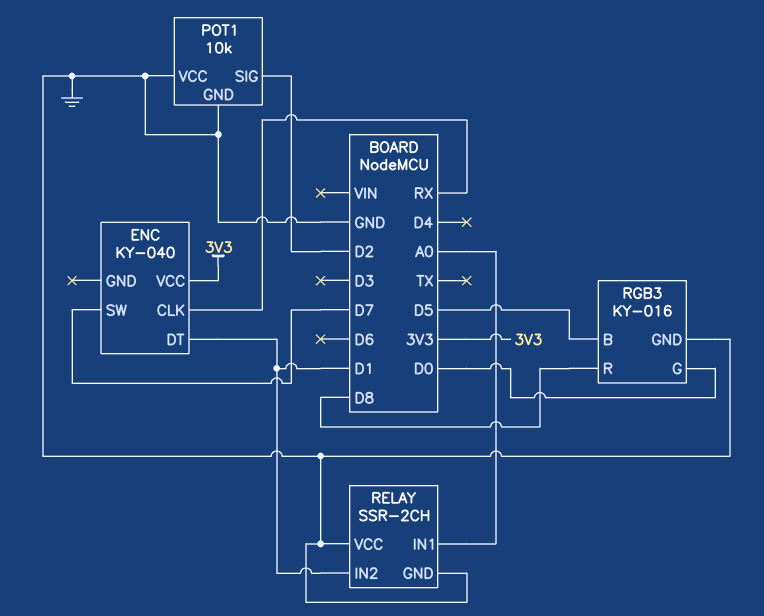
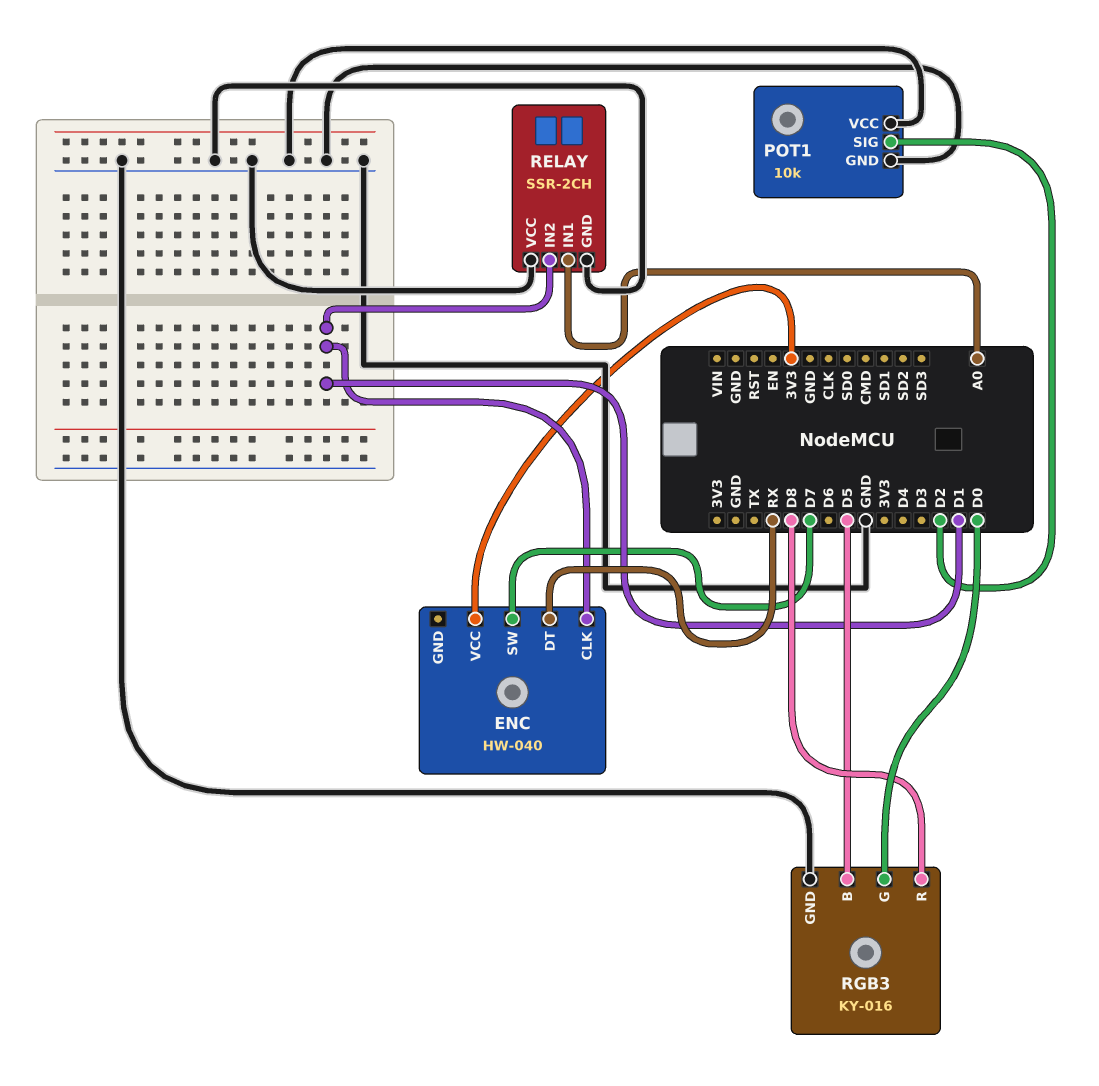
ENC: KY-040 -> HW-040
ENC pin CLK: RX -> D1
ENC pin DT: D1 -> RX

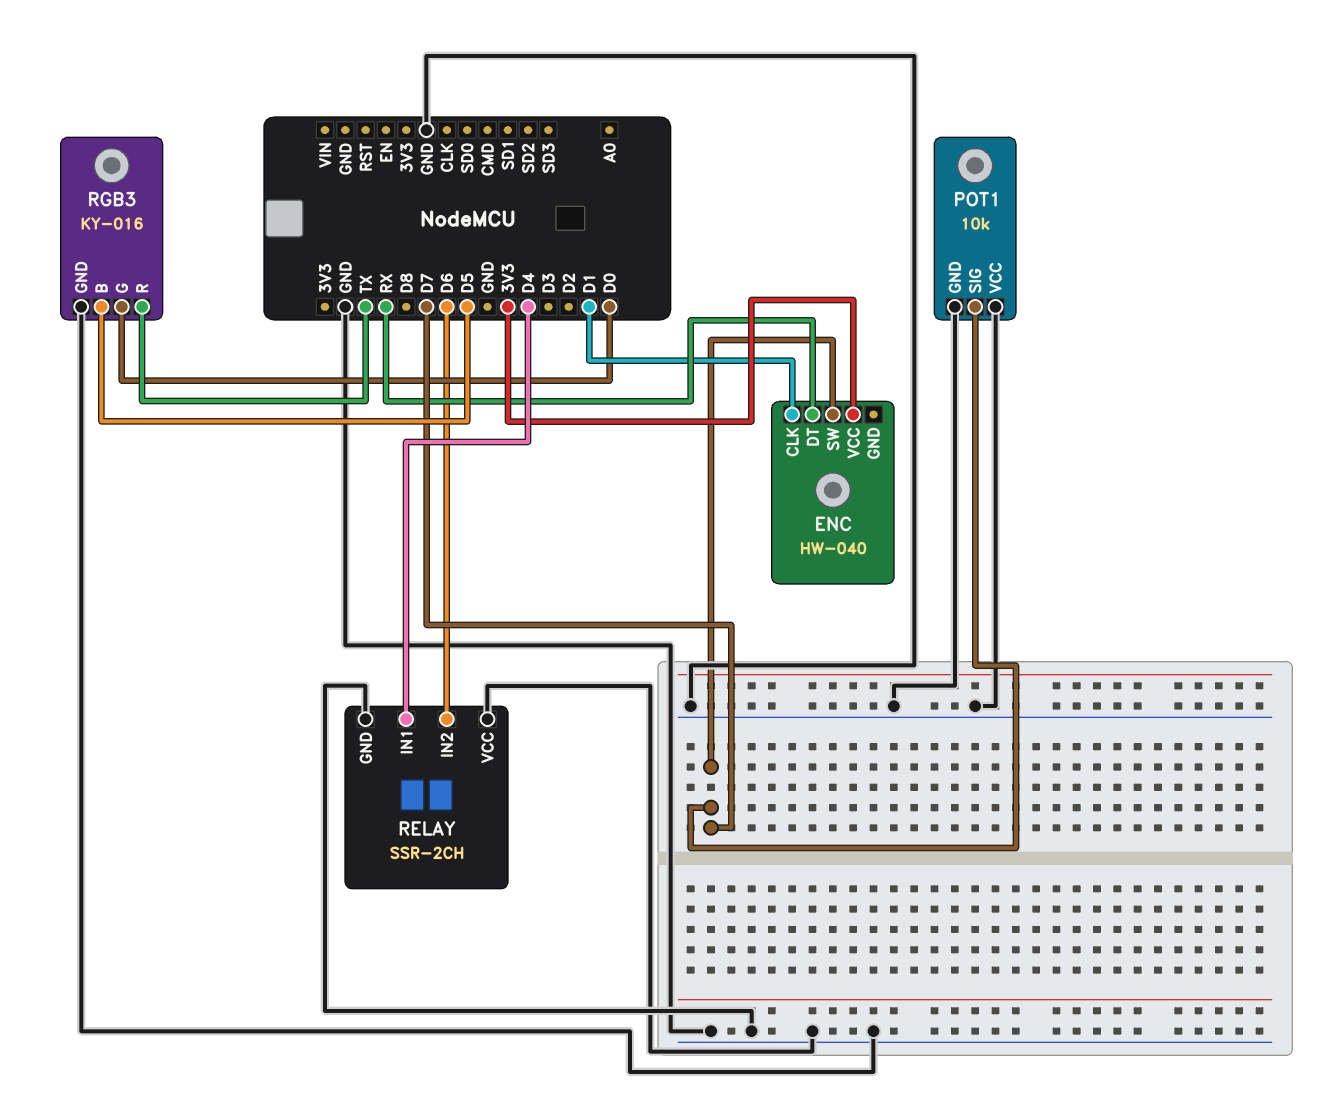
POT1 pin SIG: D2 -> D7
RELAY pin IN1: A0 -> D4
RELAY pin IN2: D1 -> D6
RGB3 pin R: D8 -> TX

